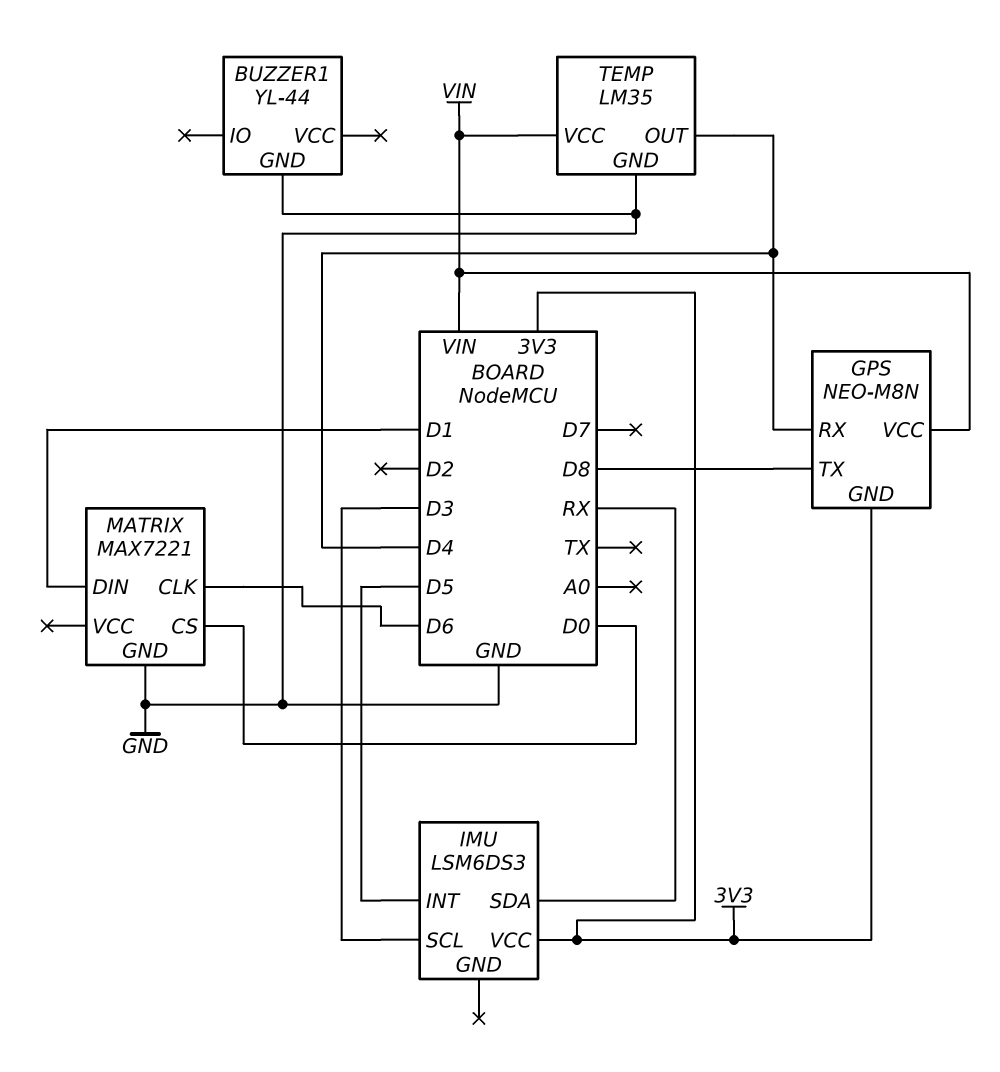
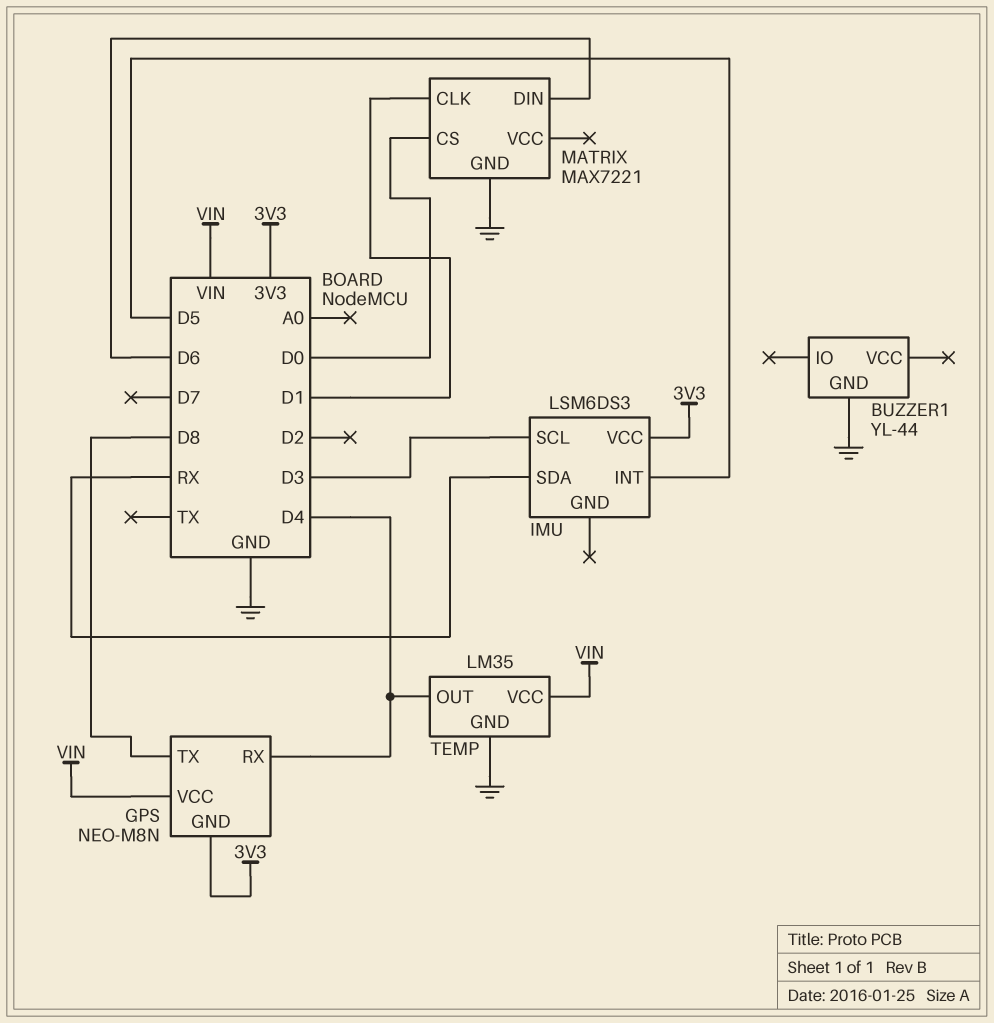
MATRIX pin CLK: D6 -> D1
MATRIX pin DIN: D1 -> D6

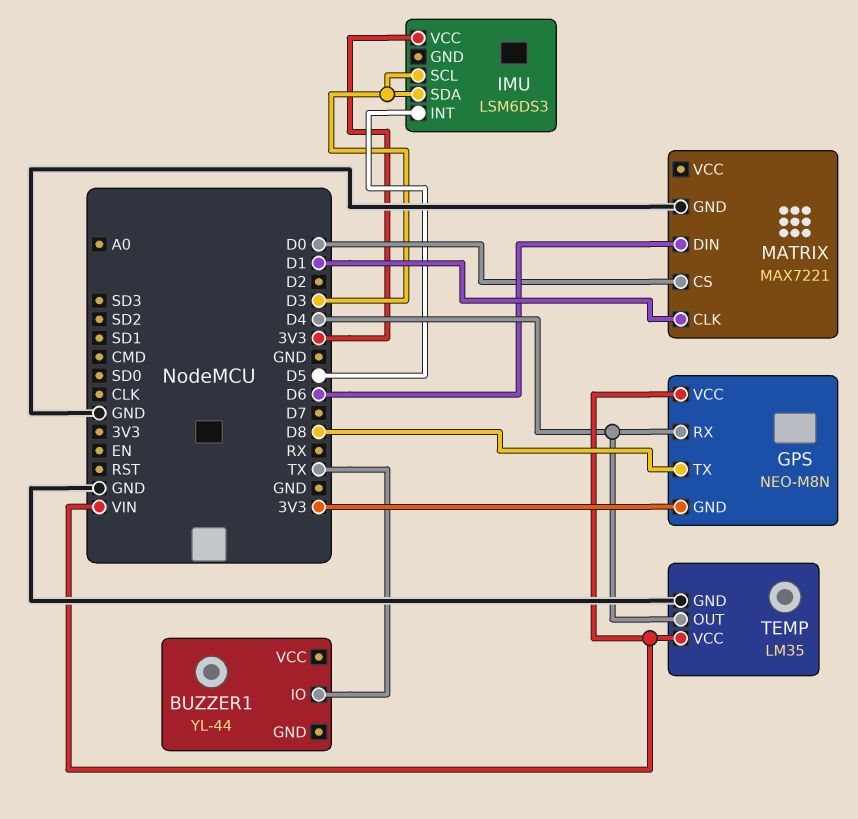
BUZZER1 pin GND: GND -> none
BUZZER1 pin IO: none -> TX
IMU pin SDA: RX -> D3

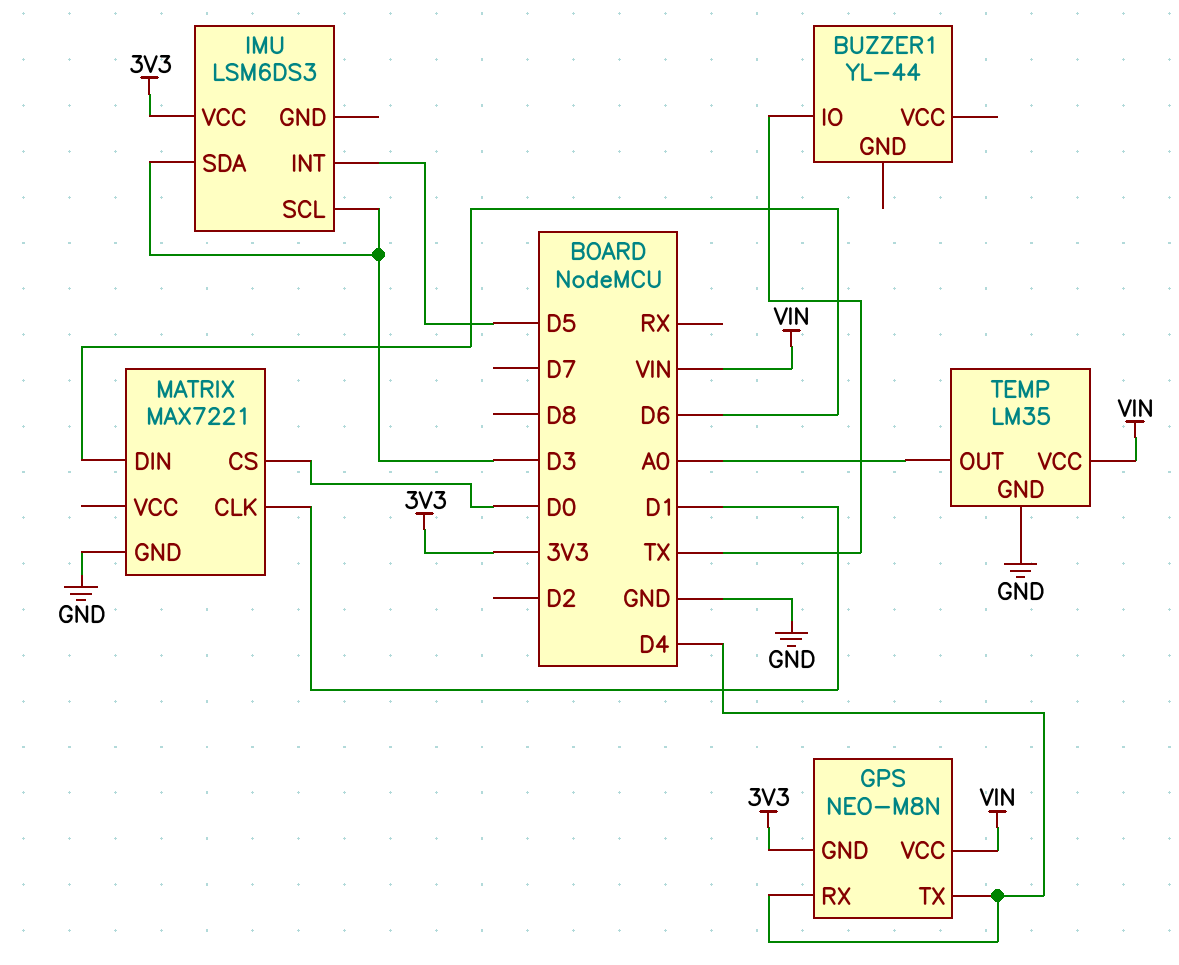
GPS pin TX: D8 -> D4
TEMP pin OUT: D4 -> A0

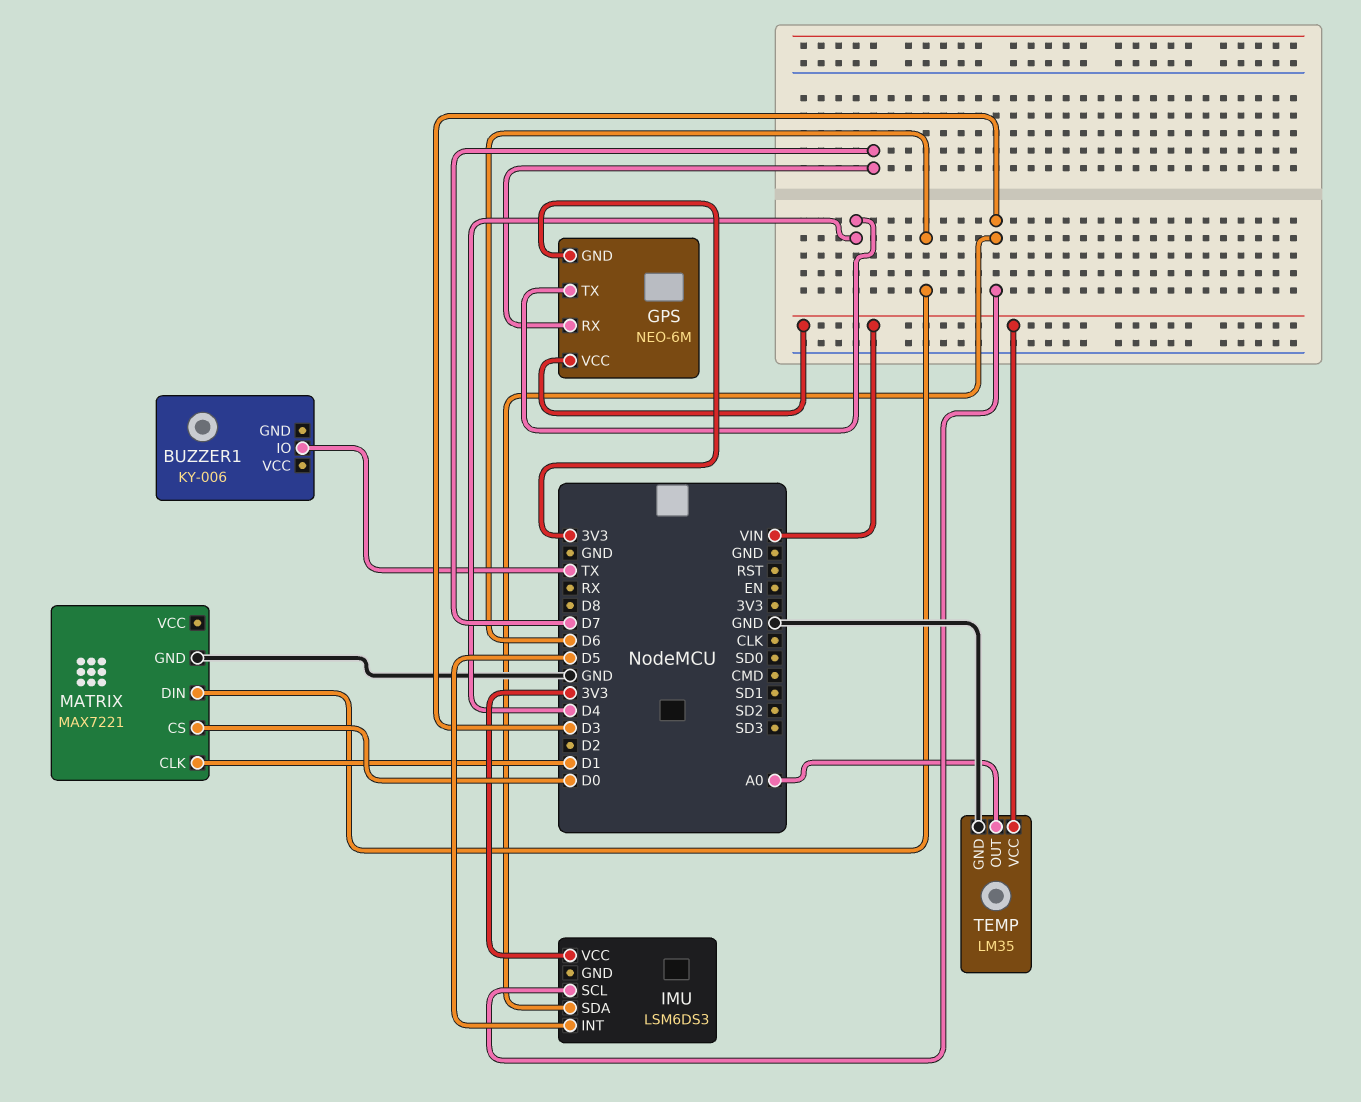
BUZZER1: YL-44 -> KY-006
GPS: NEO-M8N -> NEO-6M
GPS pin RX: D4 -> D7

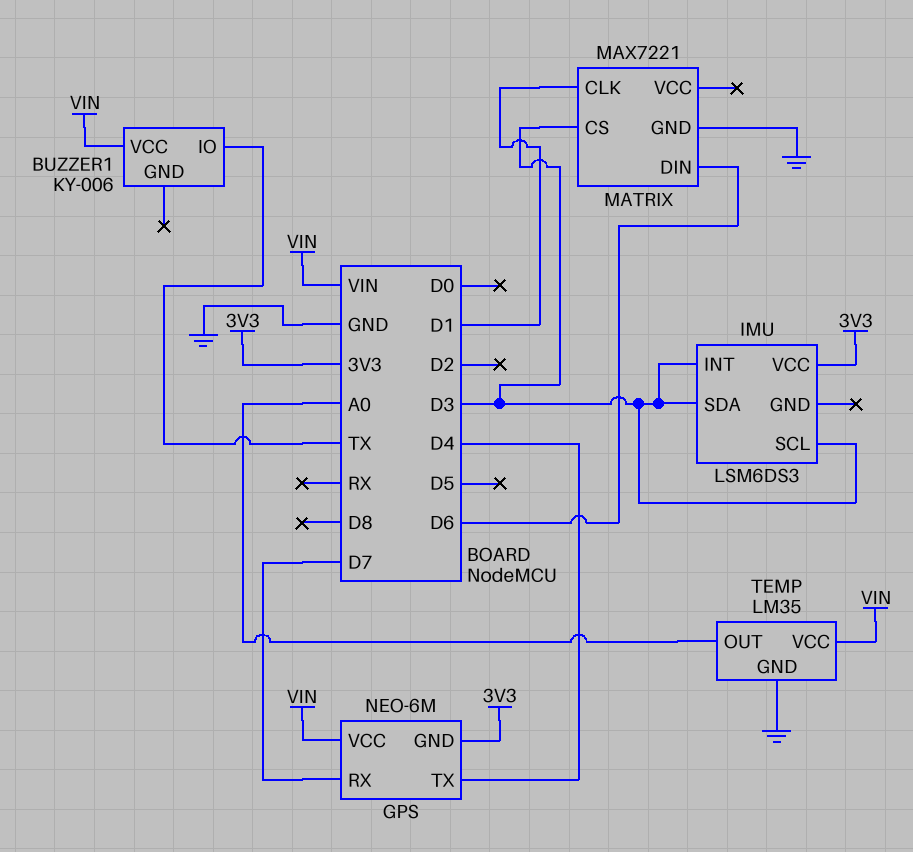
BUZZER1 pin VCC: none -> VIN
IMU pin INT: D5 -> D3
MATRIX pin CS: D0 -> D3

